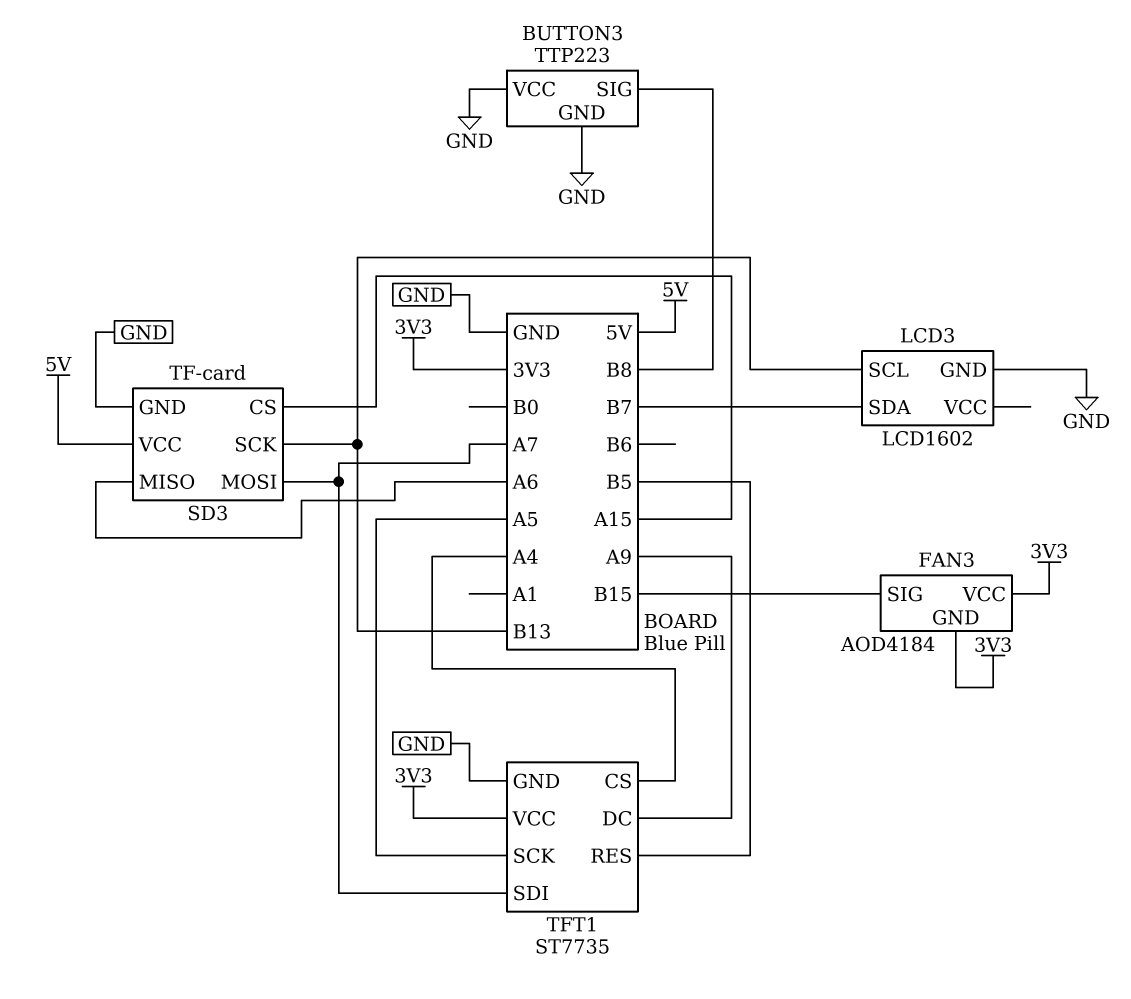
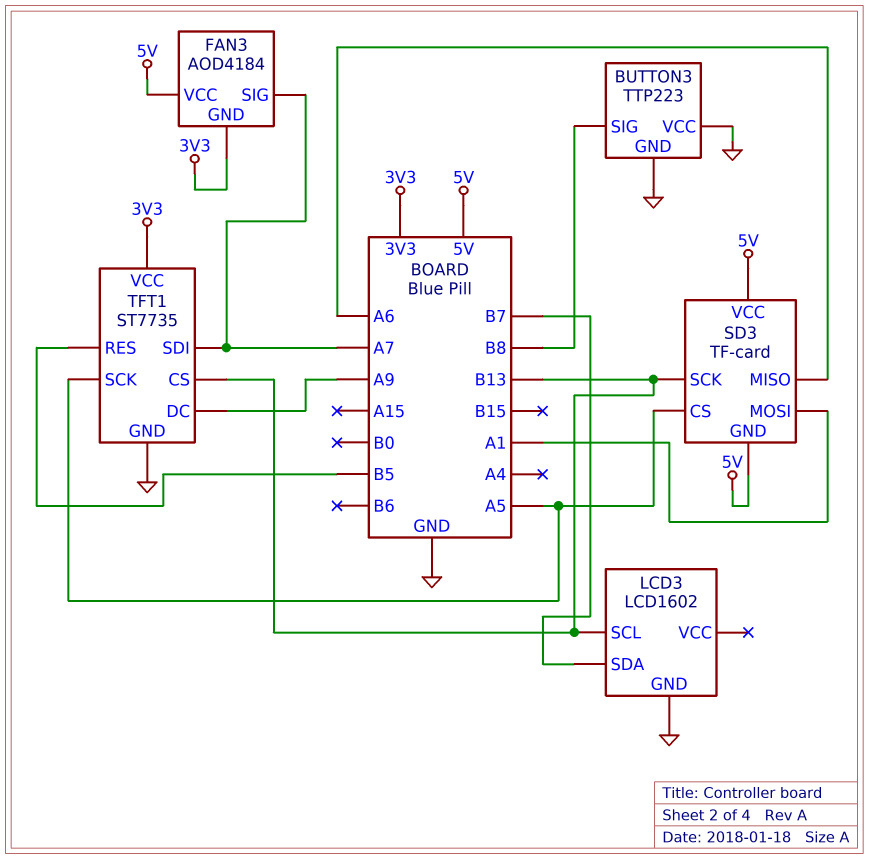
FAN3 pin SIG: B15 -> A7
FAN3 pin VCC: 3V3 -> 5V
SD3 pin CS: A15 -> A5
SD3 pin GND: GND -> 5V
SD3 pin MOSI: A7 -> A1
TFT1 pin CS: A4 -> B13

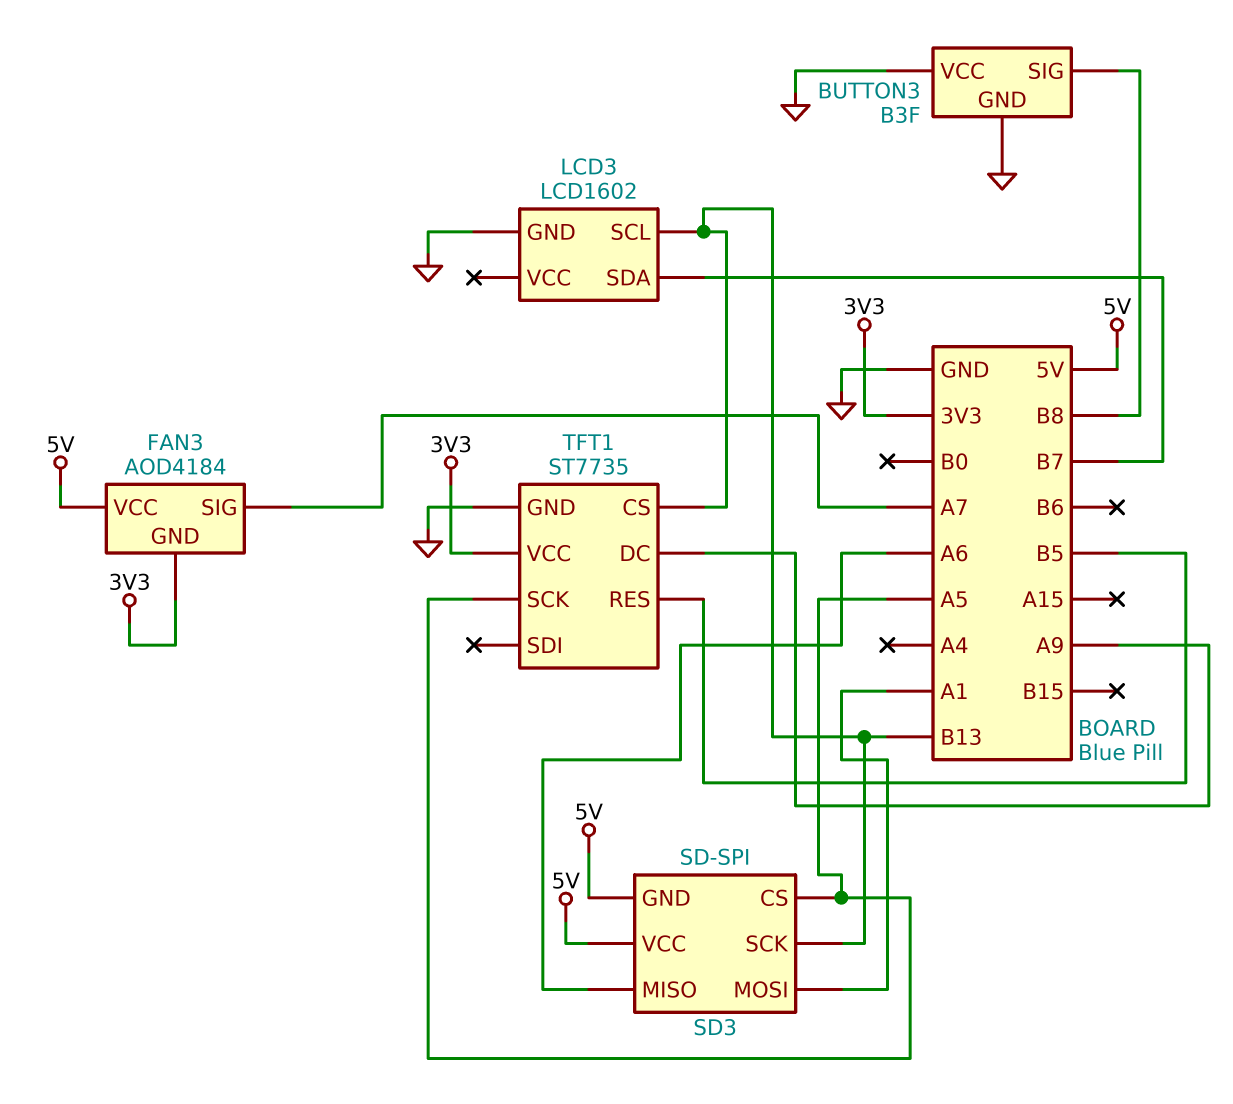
BUTTON3: TTP223 -> B3F
SD3: TF-card -> SD-SPI
TFT1 pin SDI: A7 -> none

